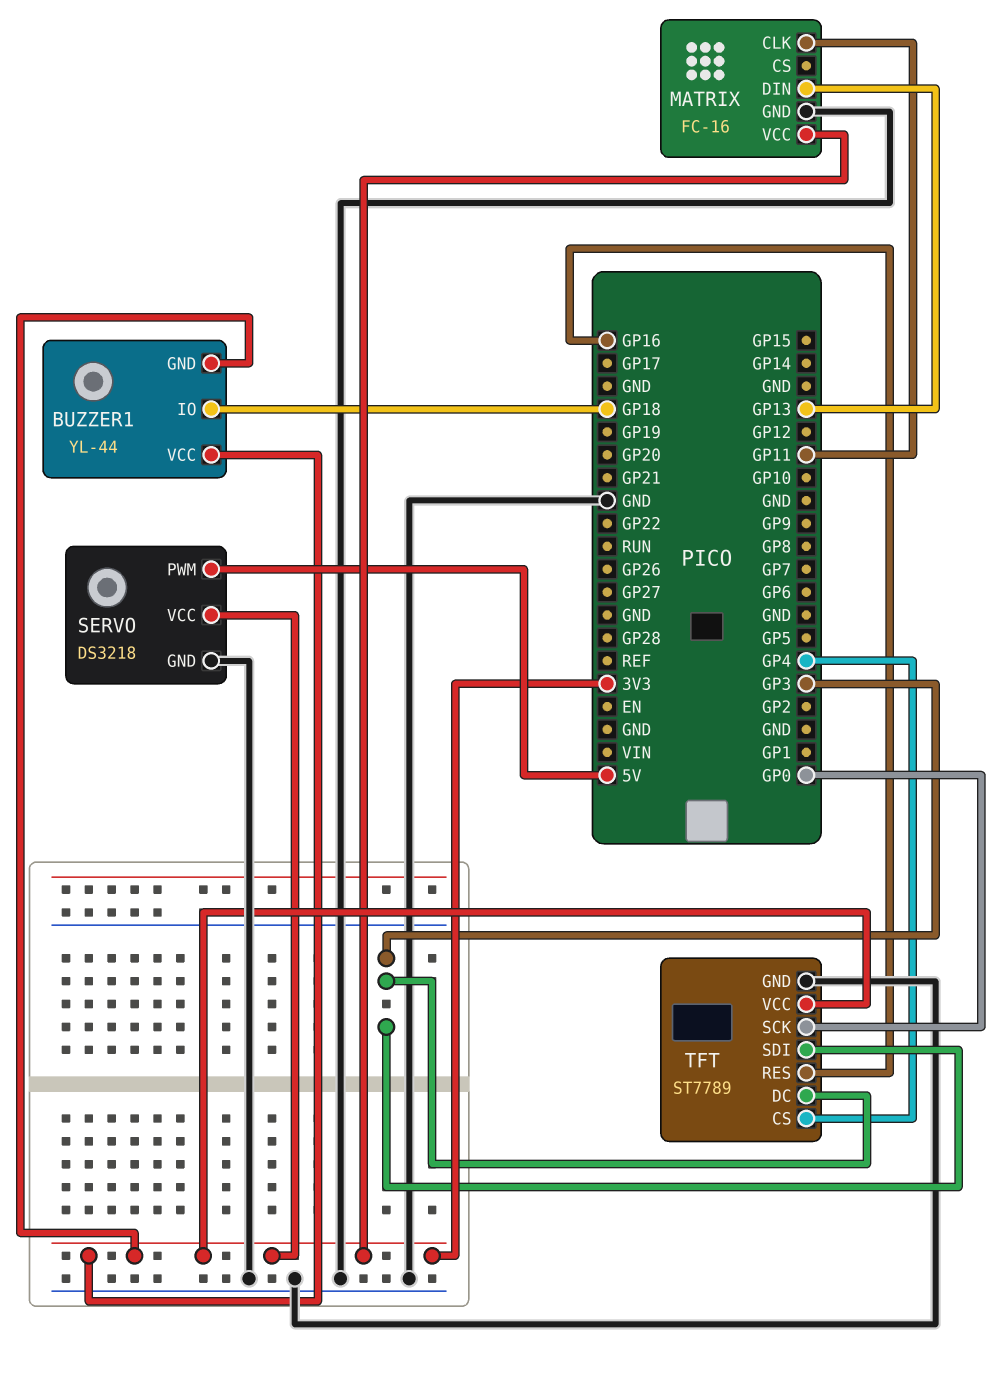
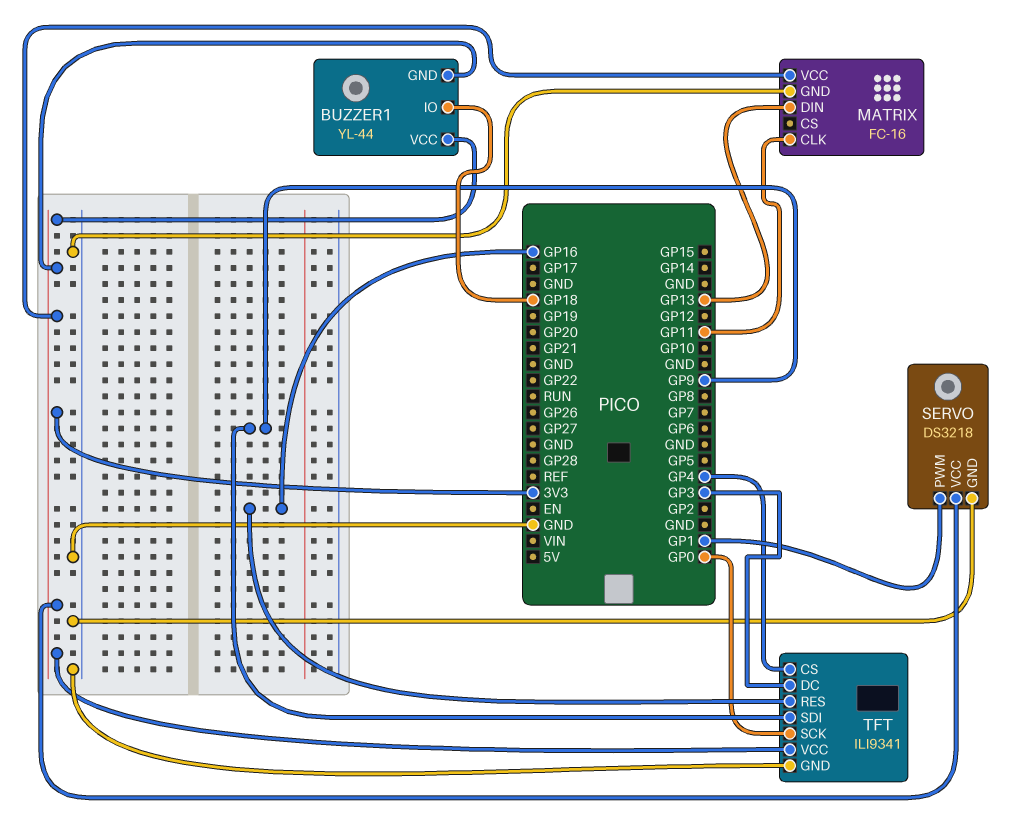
SERVO pin PWM: 5V -> GP1
TFT: ST7789 -> ILI9341
TFT pin SDI: GP3 -> GP9

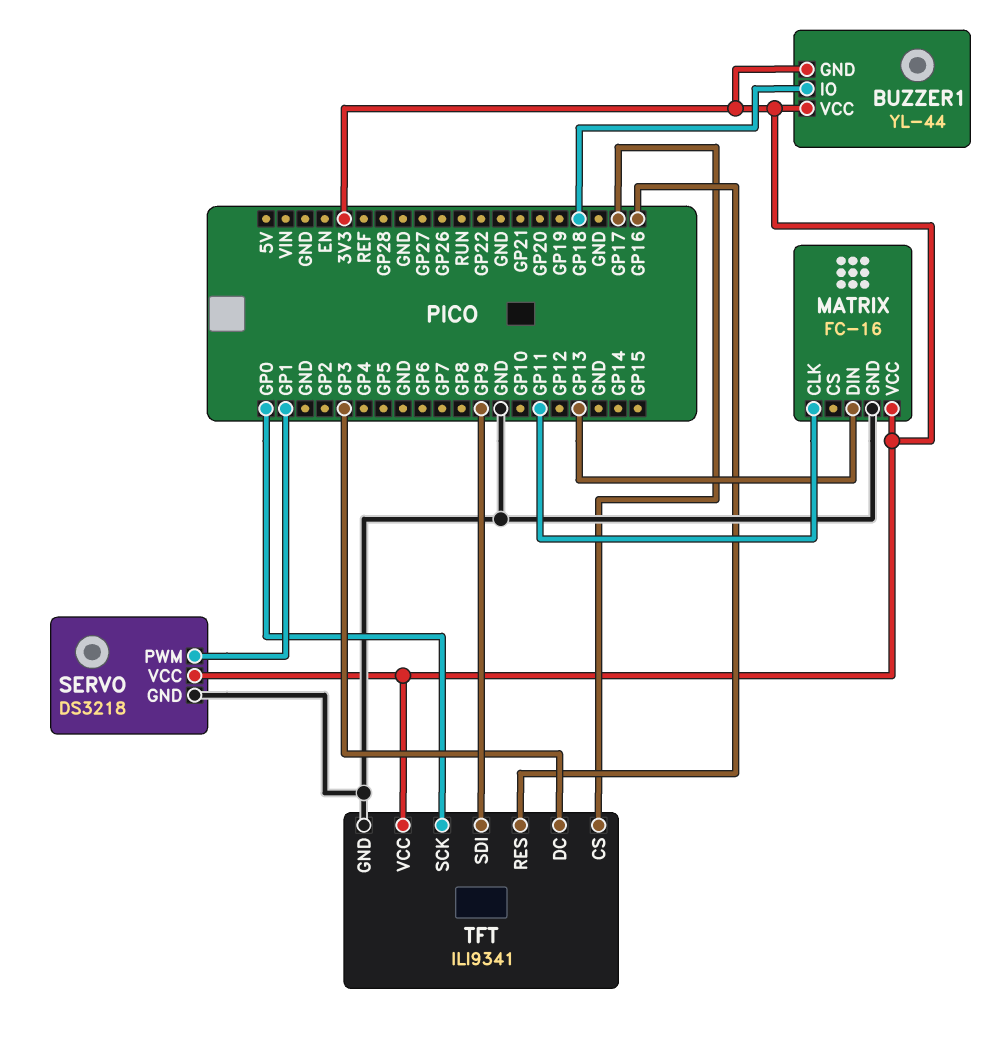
TFT pin CS: GP4 -> GP17

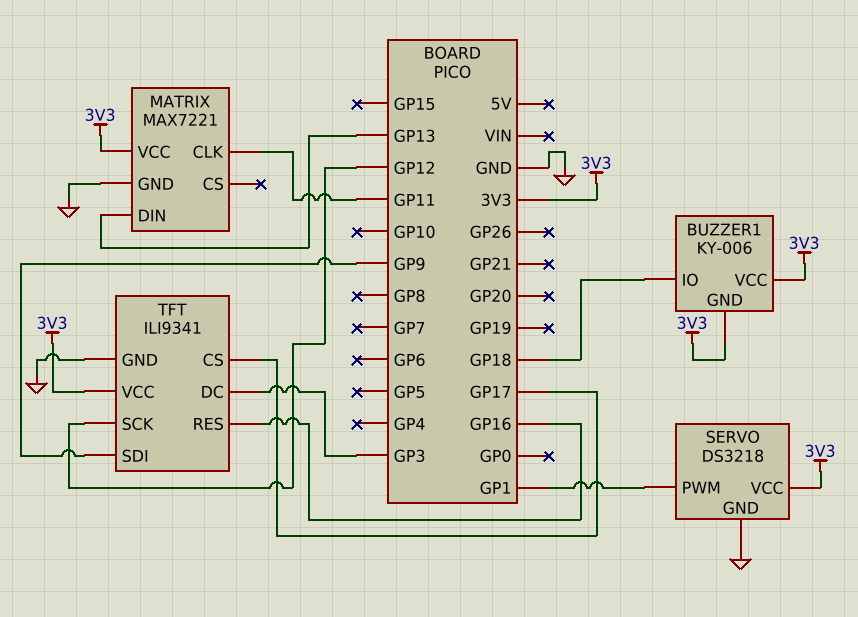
BUZZER1: YL-44 -> KY-006
MATRIX: FC-16 -> MAX7221
TFT pin SCK: GP0 -> GP12

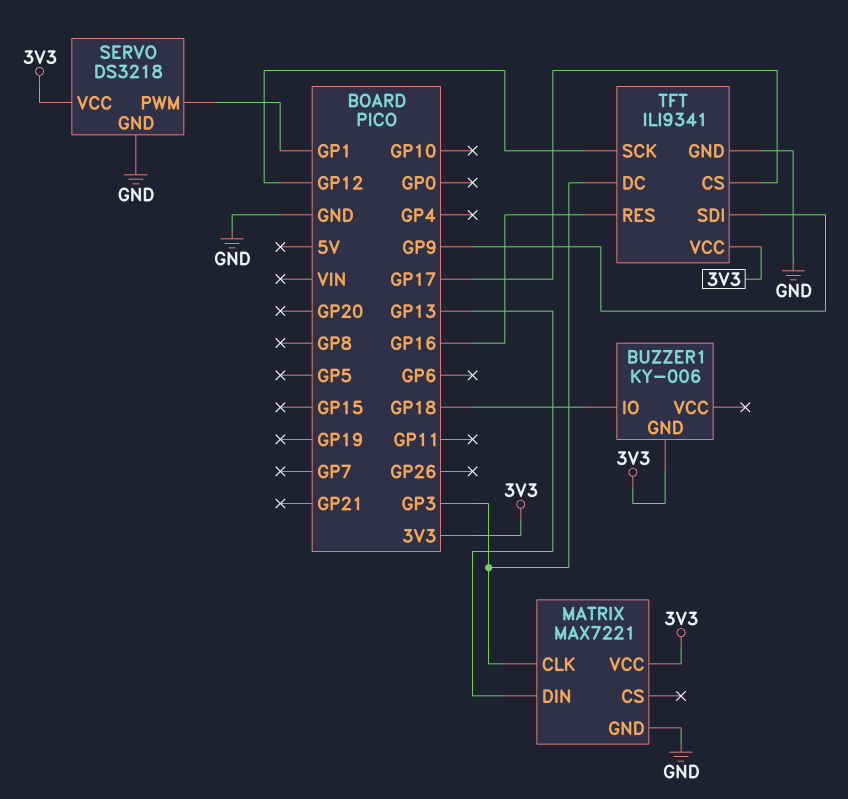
BUZZER1 pin VCC: 3V3 -> none
MATRIX pin CLK: GP11 -> GP3

